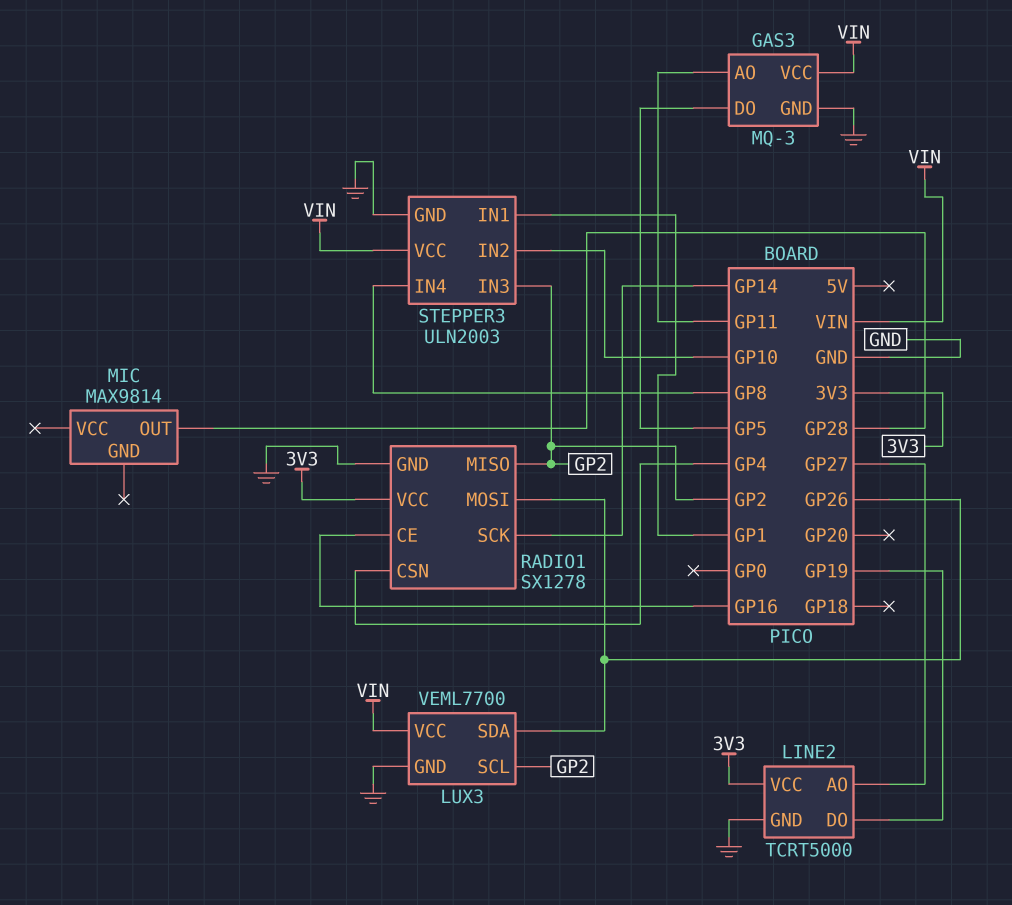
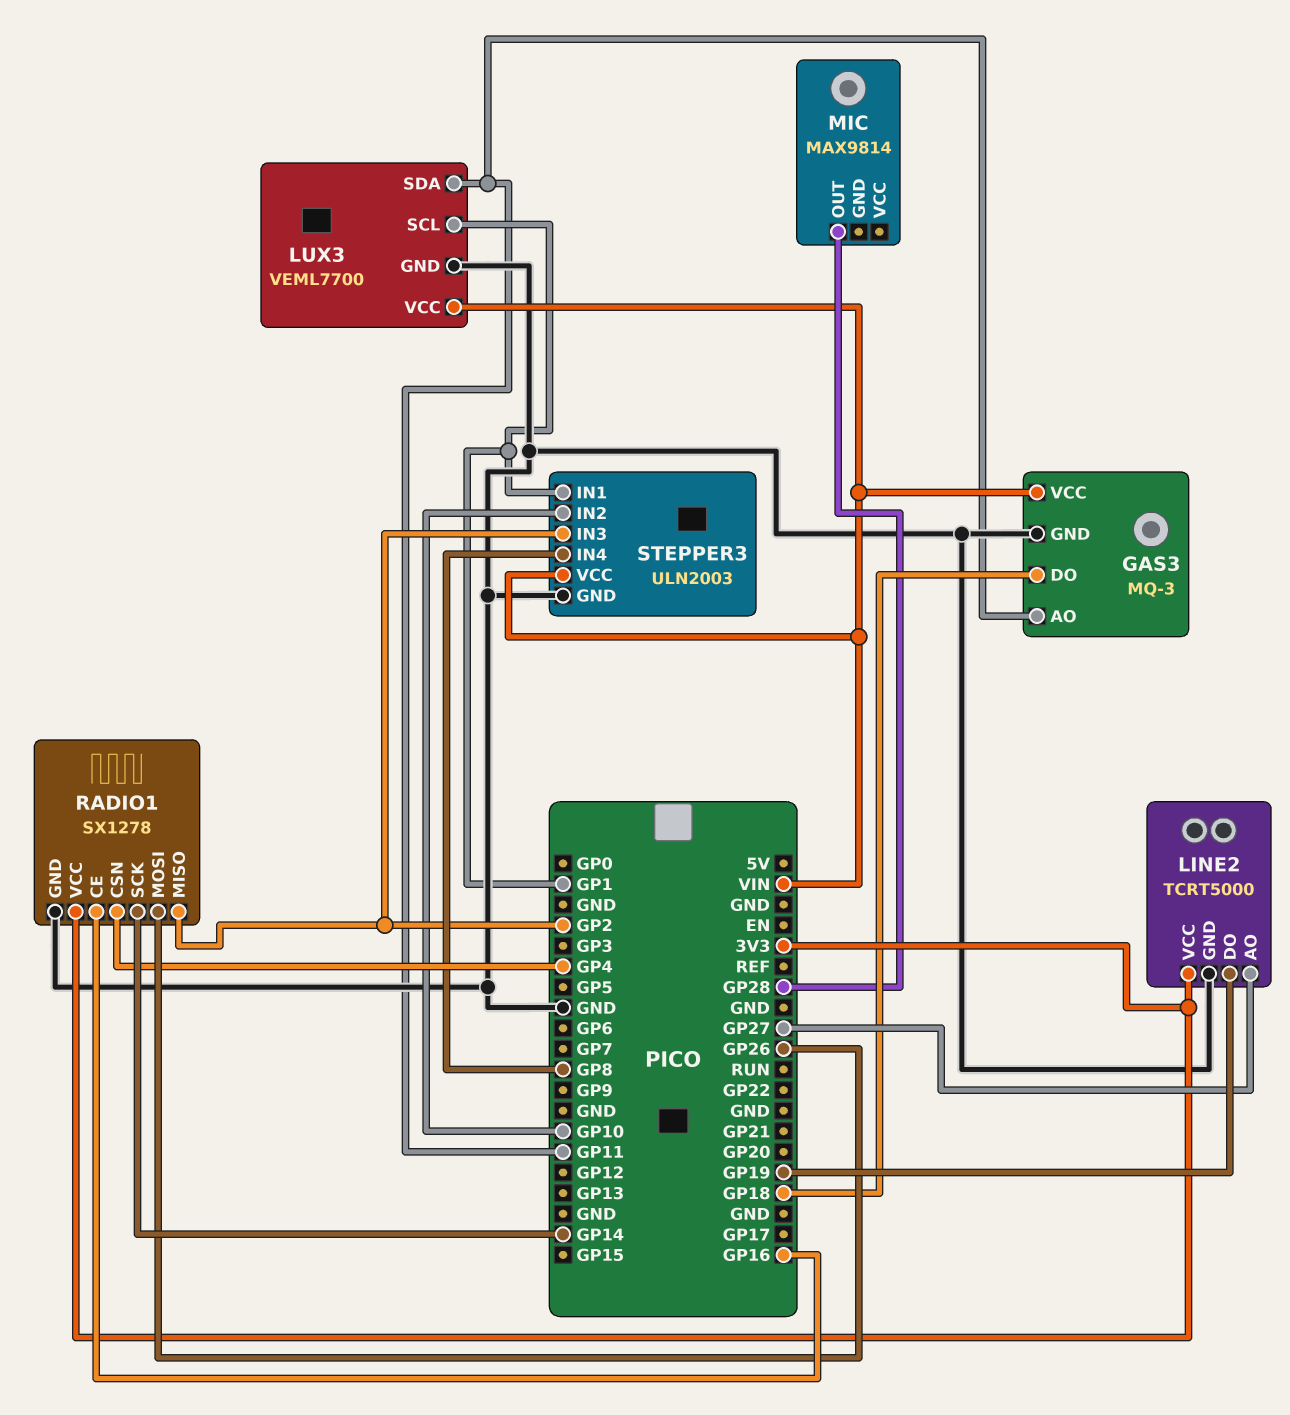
GAS3 pin DO: GP5 -> GP18
LUX3 pin SCL: GP2 -> GP1
LUX3 pin SDA: GP26 -> GP11

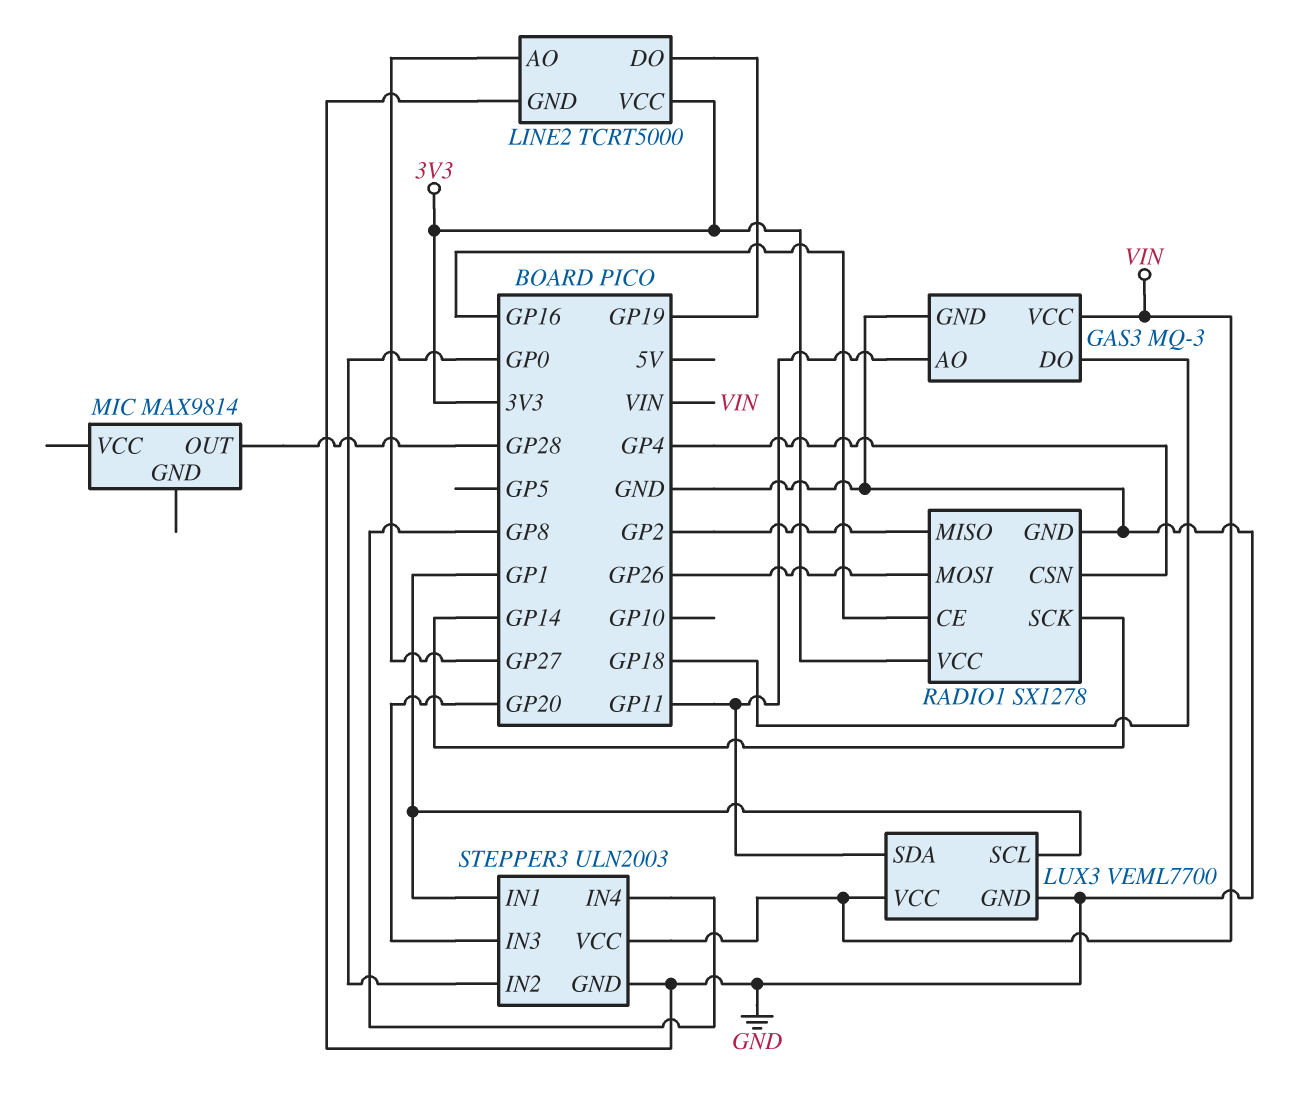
STEPPER3 pin IN2: GP10 -> GP0
STEPPER3 pin IN3: GP2 -> GP20

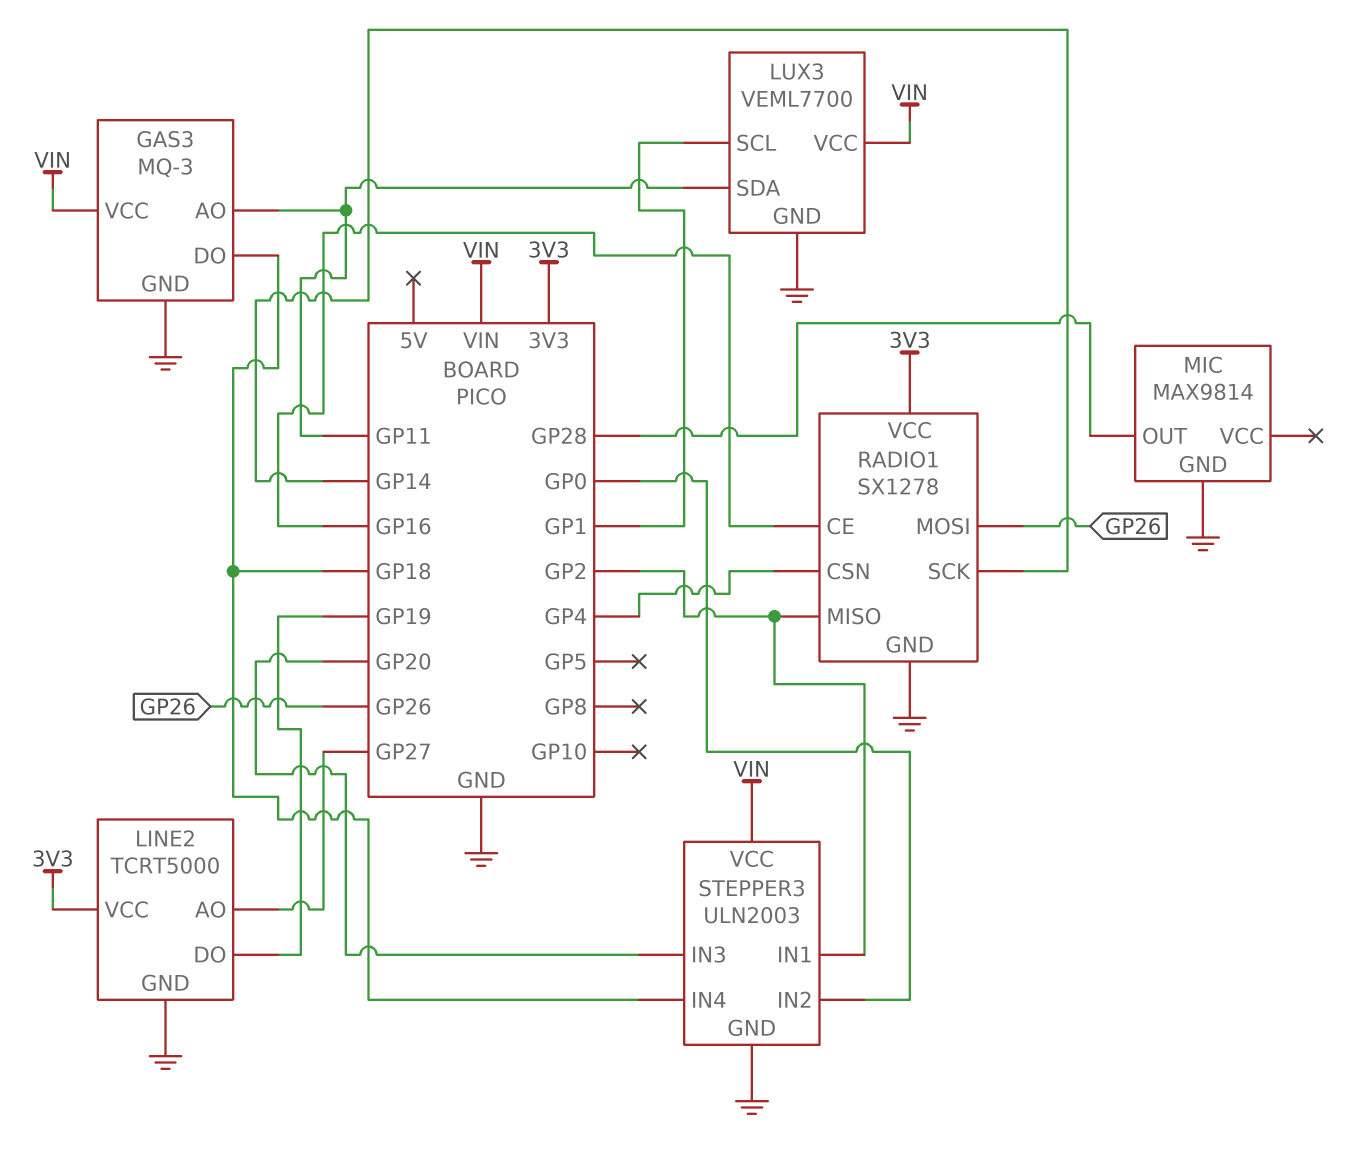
MIC pin GND: none -> GND
STEPPER3 pin IN1: GP1 -> GP2
STEPPER3 pin IN4: GP8 -> GP18

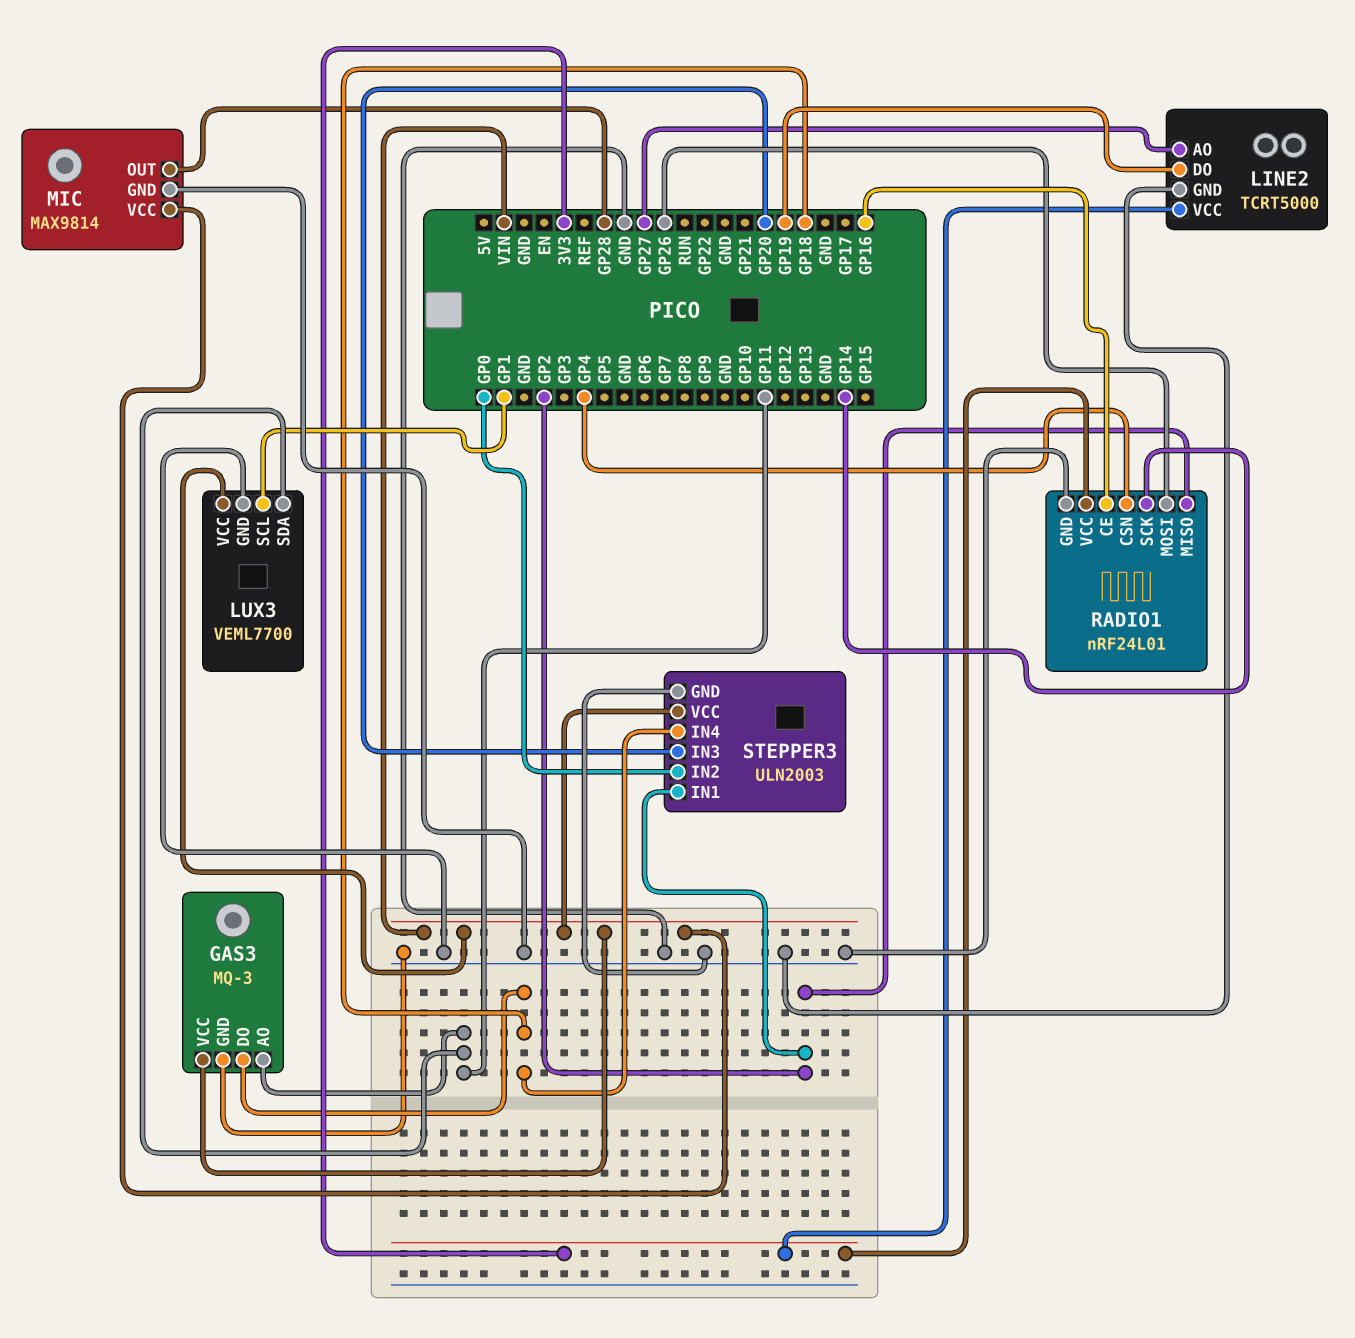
MIC pin VCC: none -> VIN
RADIO1: SX1278 -> nRF24L01

